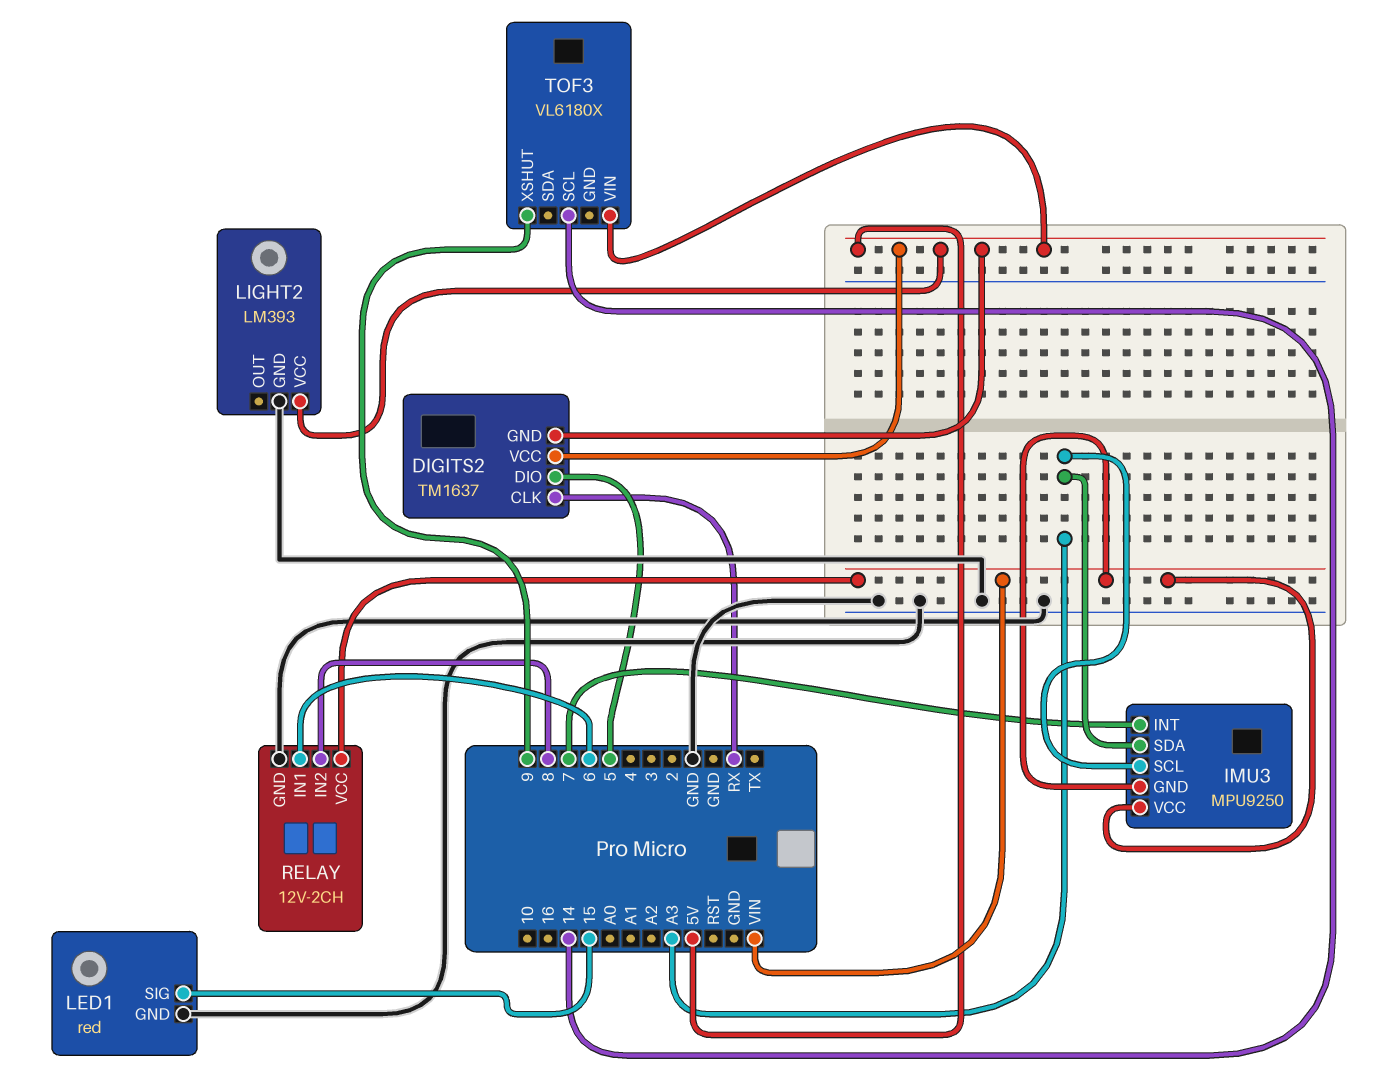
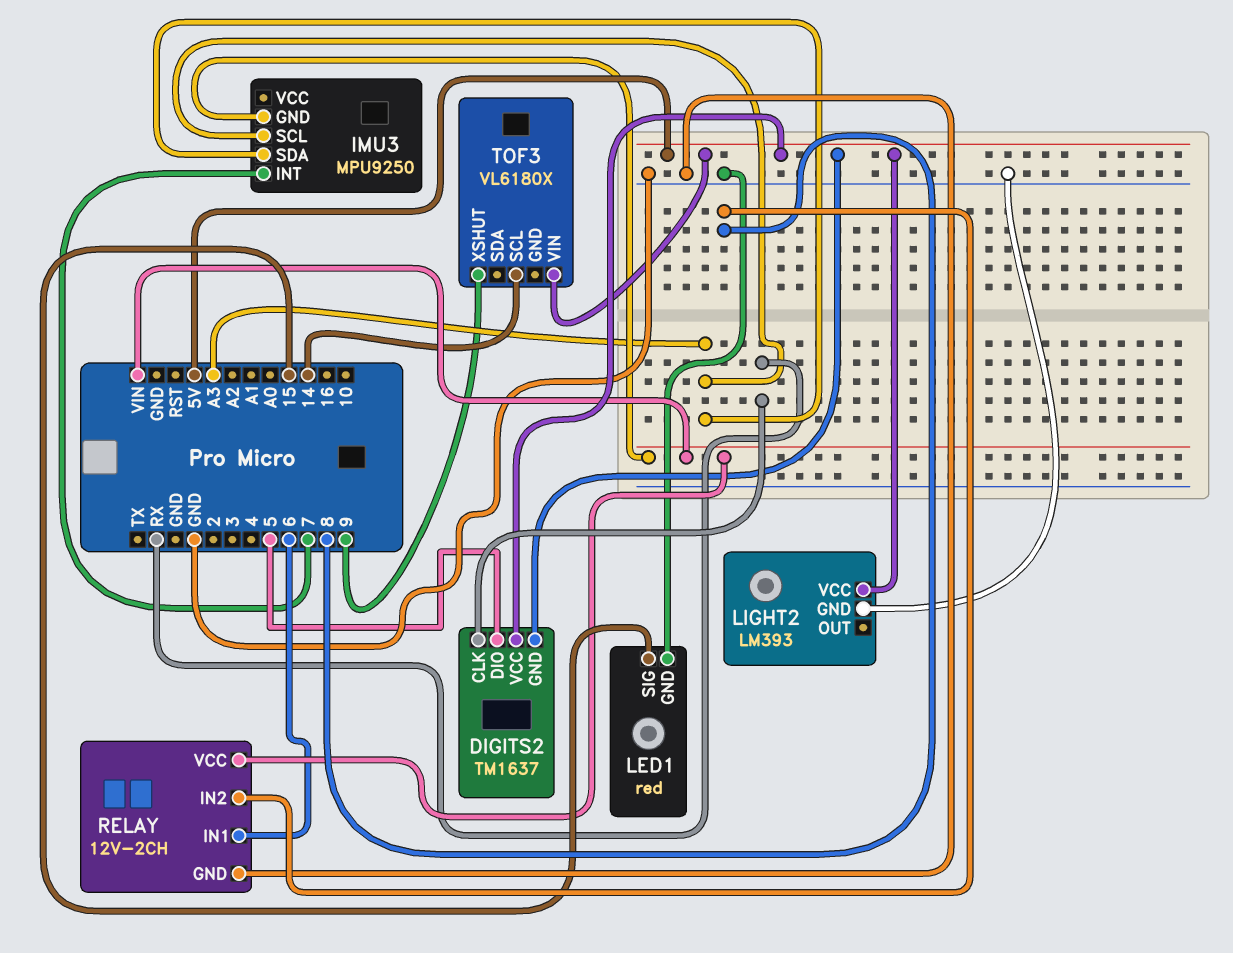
IMU3 pin VCC: VIN -> none

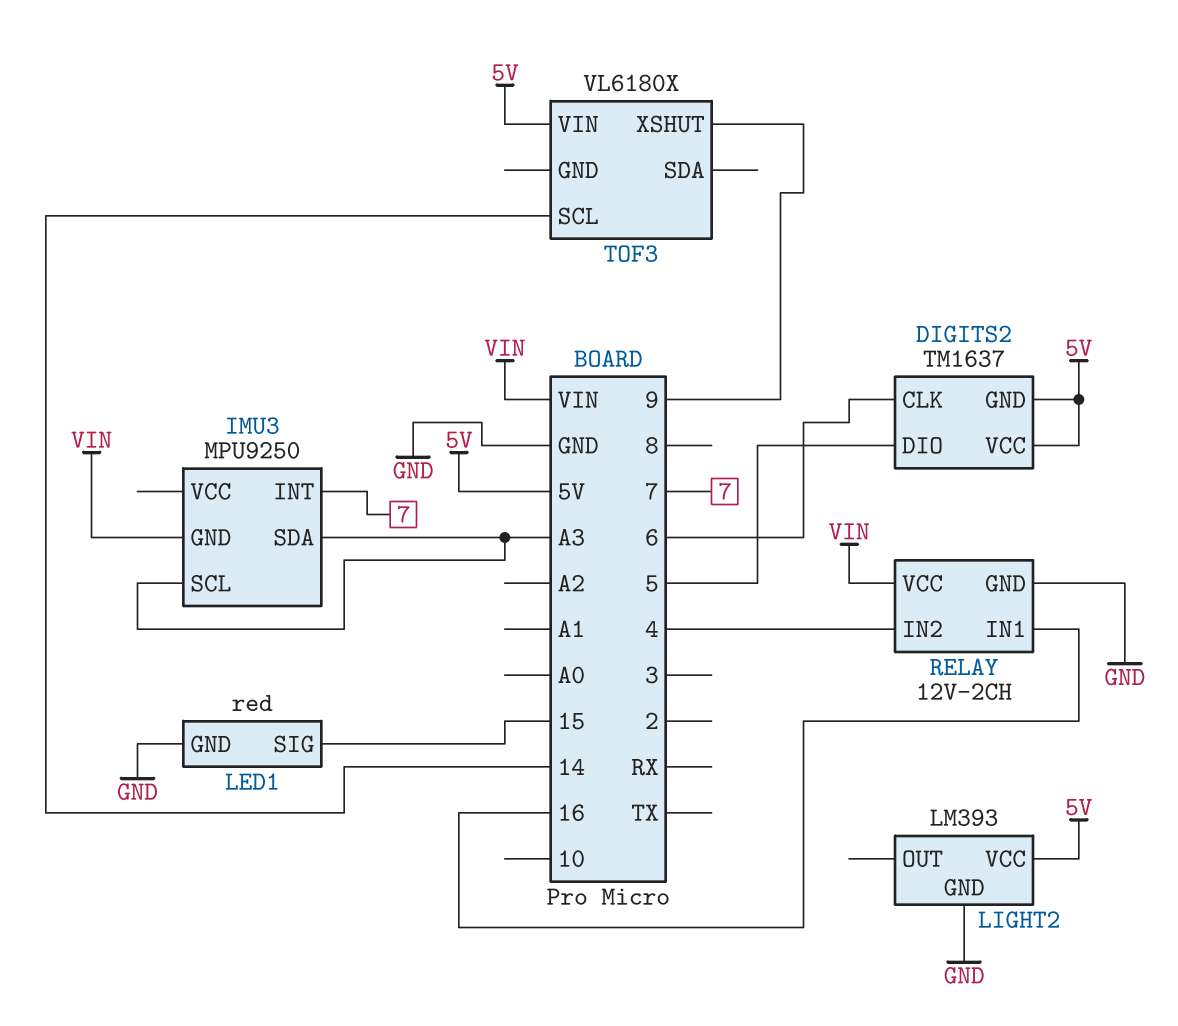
DIGITS2 pin CLK: RX -> 6
RELAY pin IN1: 6 -> 16
RELAY pin IN2: 8 -> 4

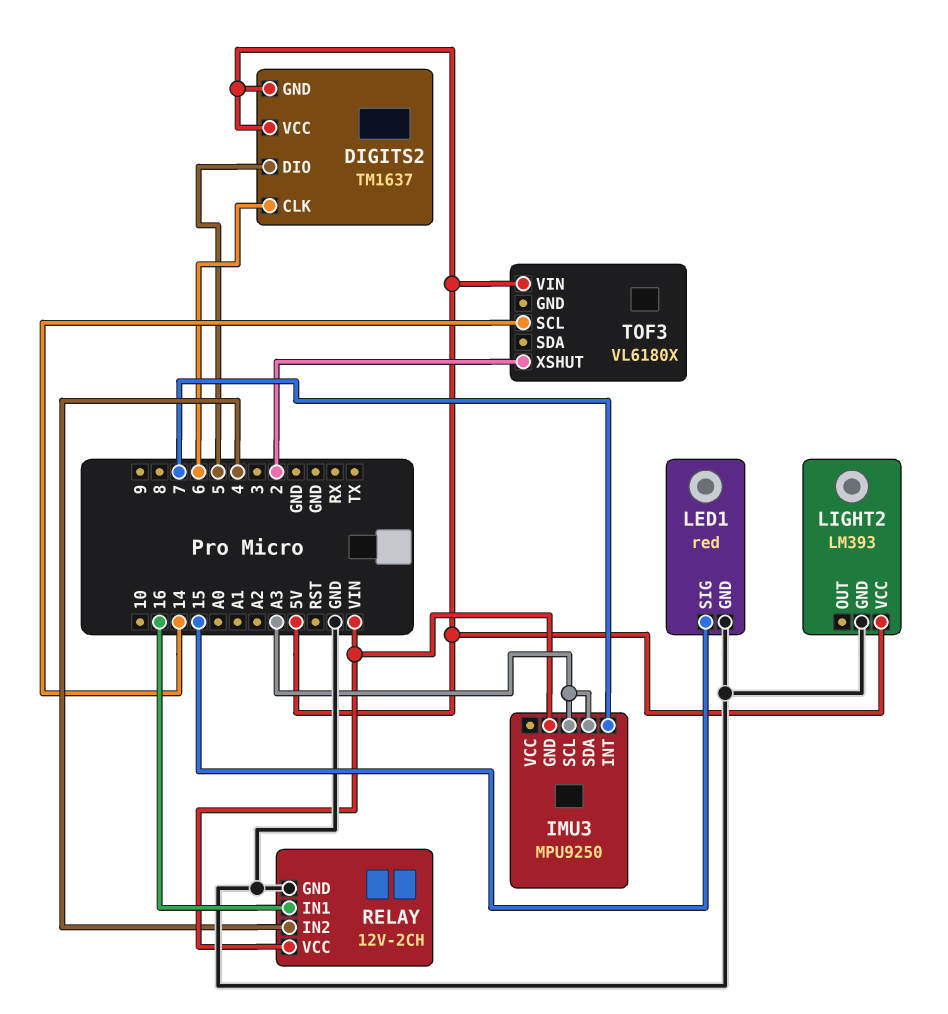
TOF3 pin XSHUT: 9 -> 2

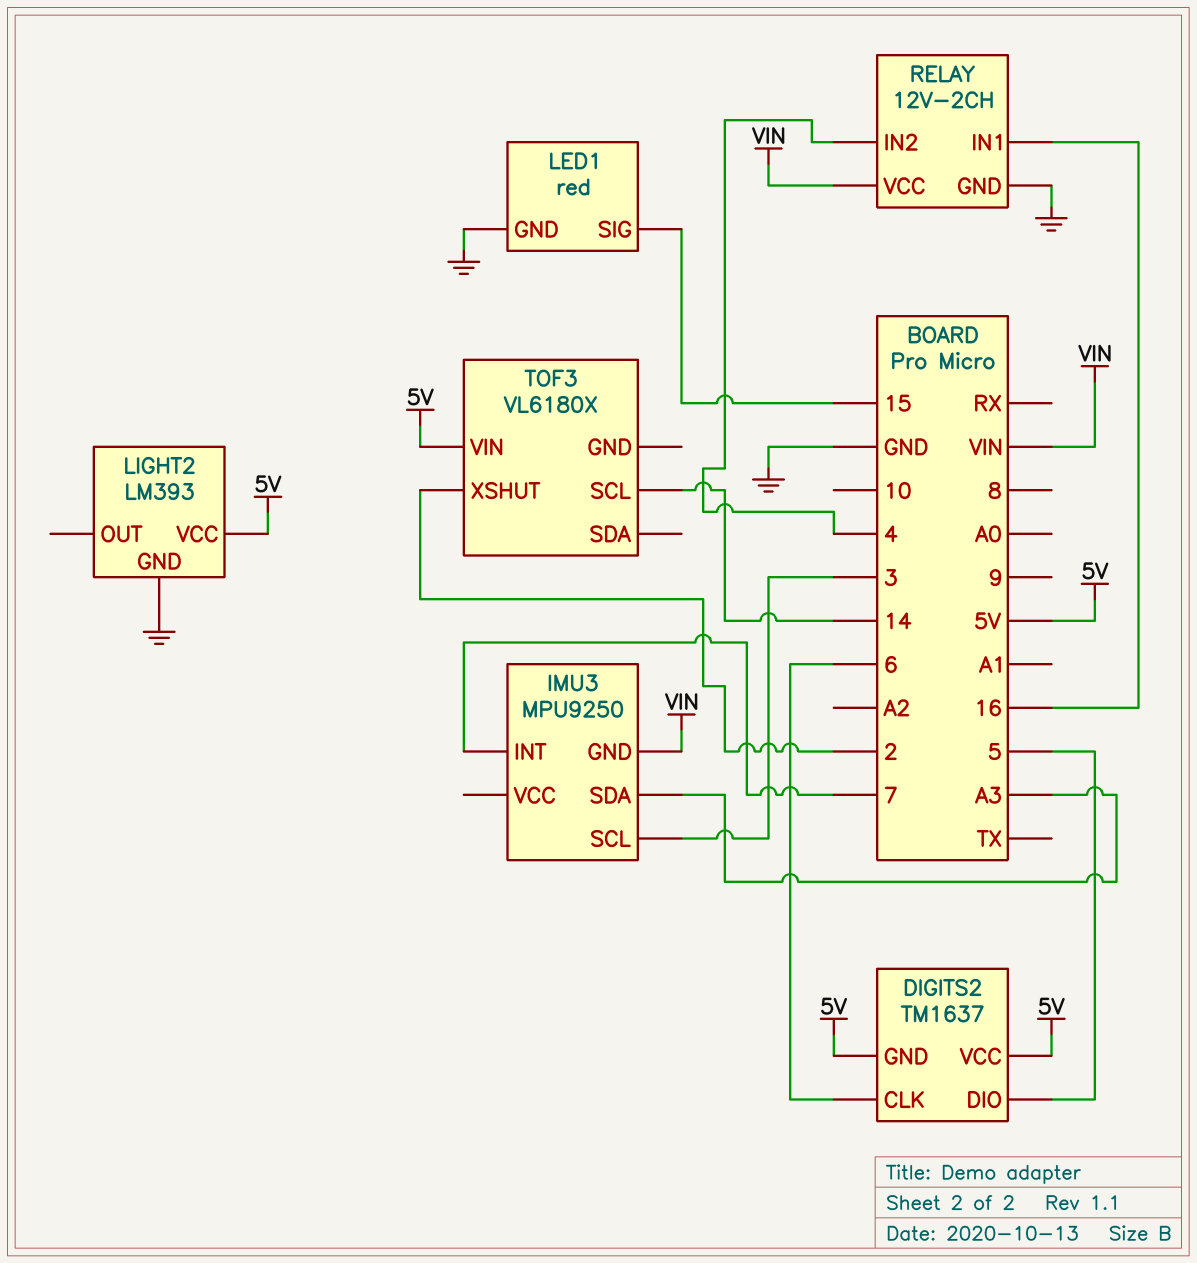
IMU3 pin SCL: A3 -> 3

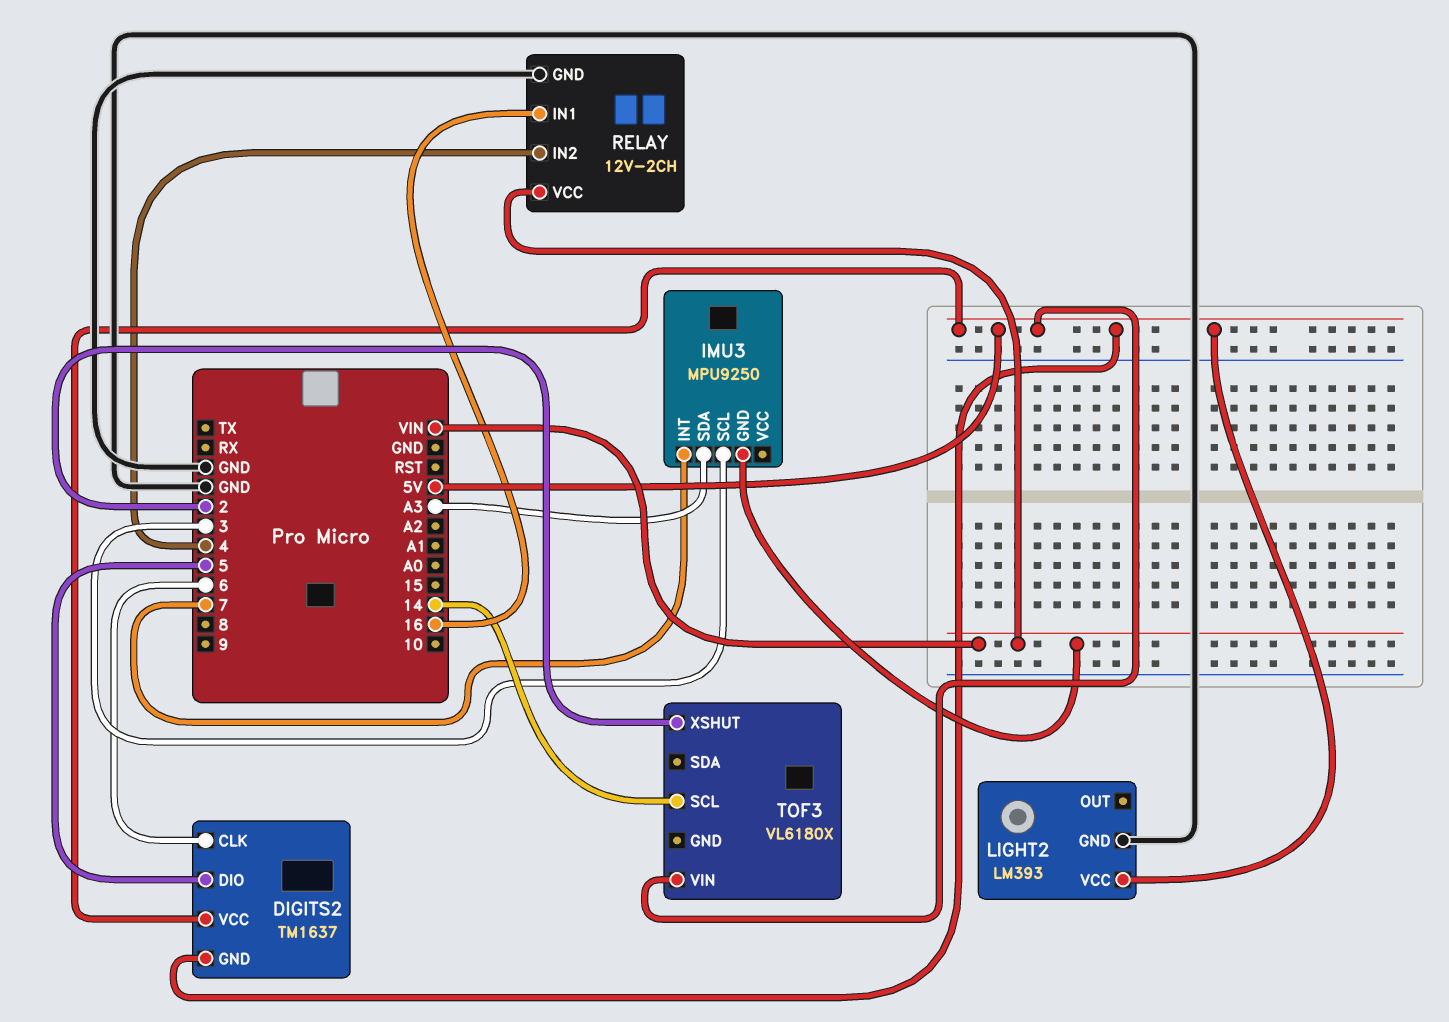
LED1: red -> none
LED1 pin GND: GND -> none
LED1 pin SIG: 15 -> none

